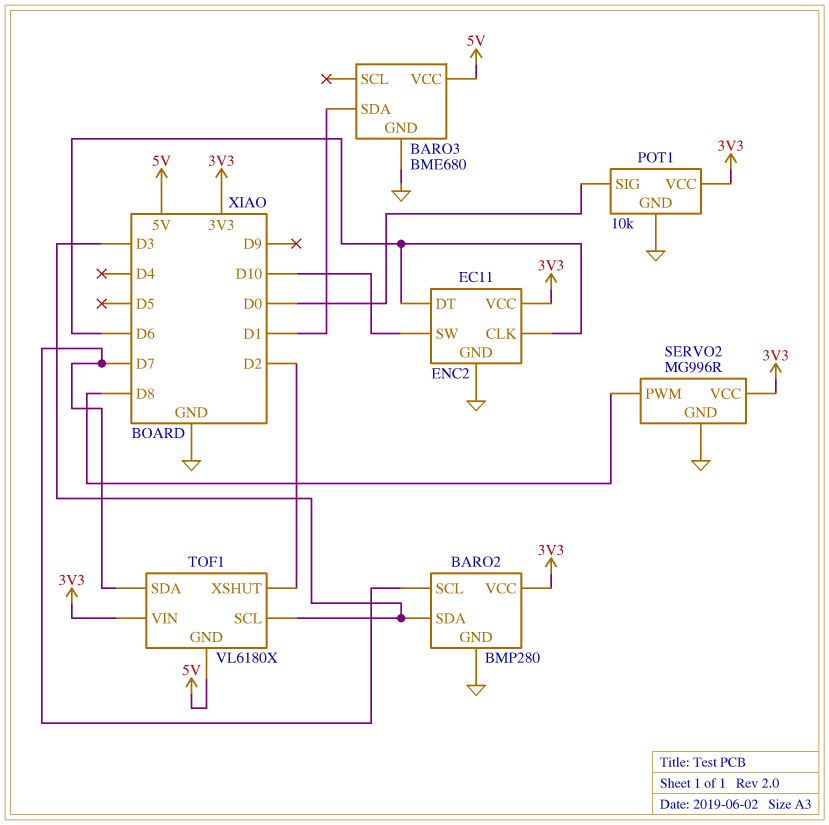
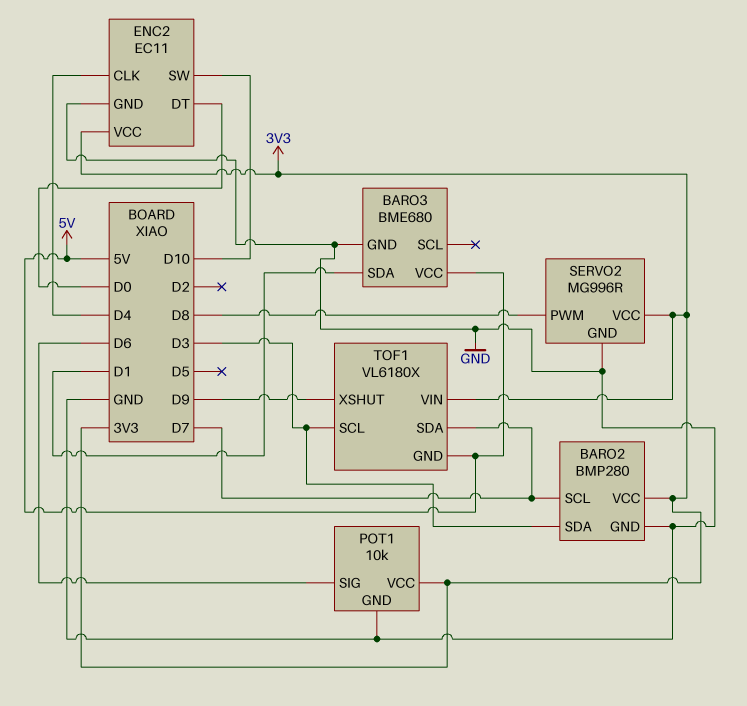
ENC2 pin CLK: D6 -> D4
ENC2 pin DT: D6 -> D0
POT1 pin SIG: D0 -> D6
TOF1 pin XSHUT: D2 -> D9

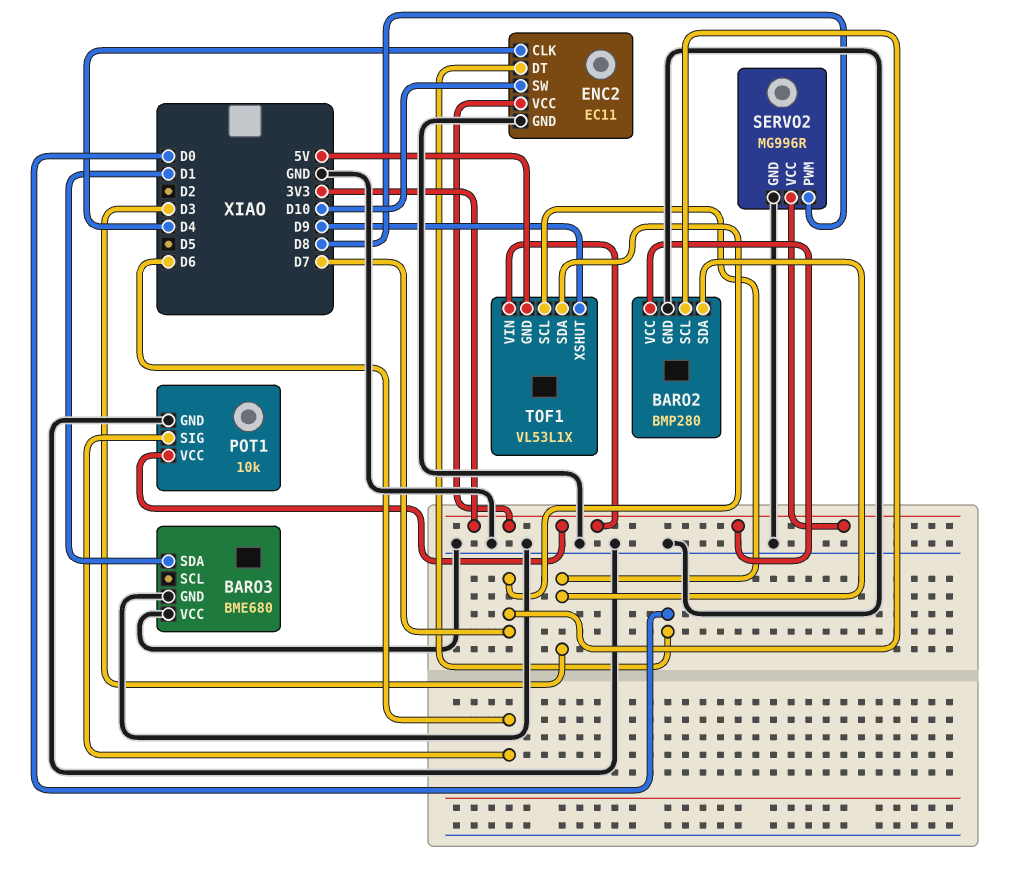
BARO3 pin VCC: 5V -> GND
TOF1: VL6180X -> VL53L1X

